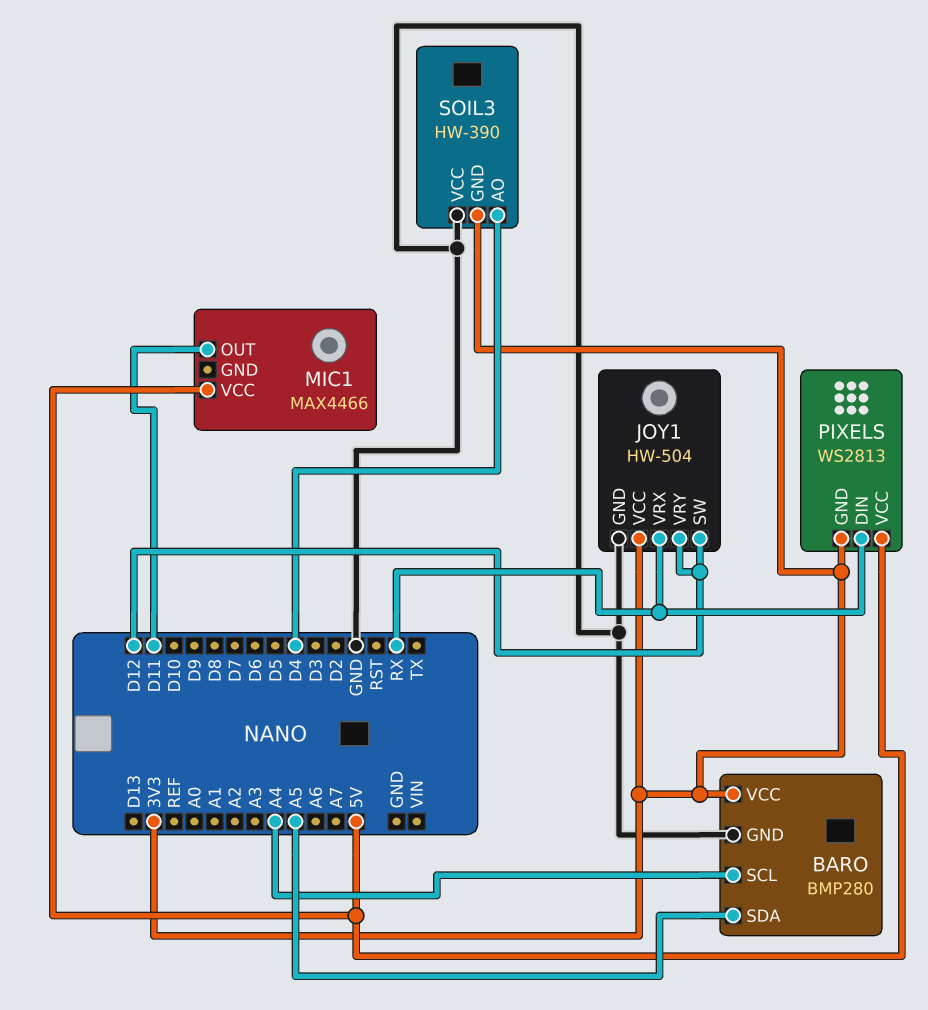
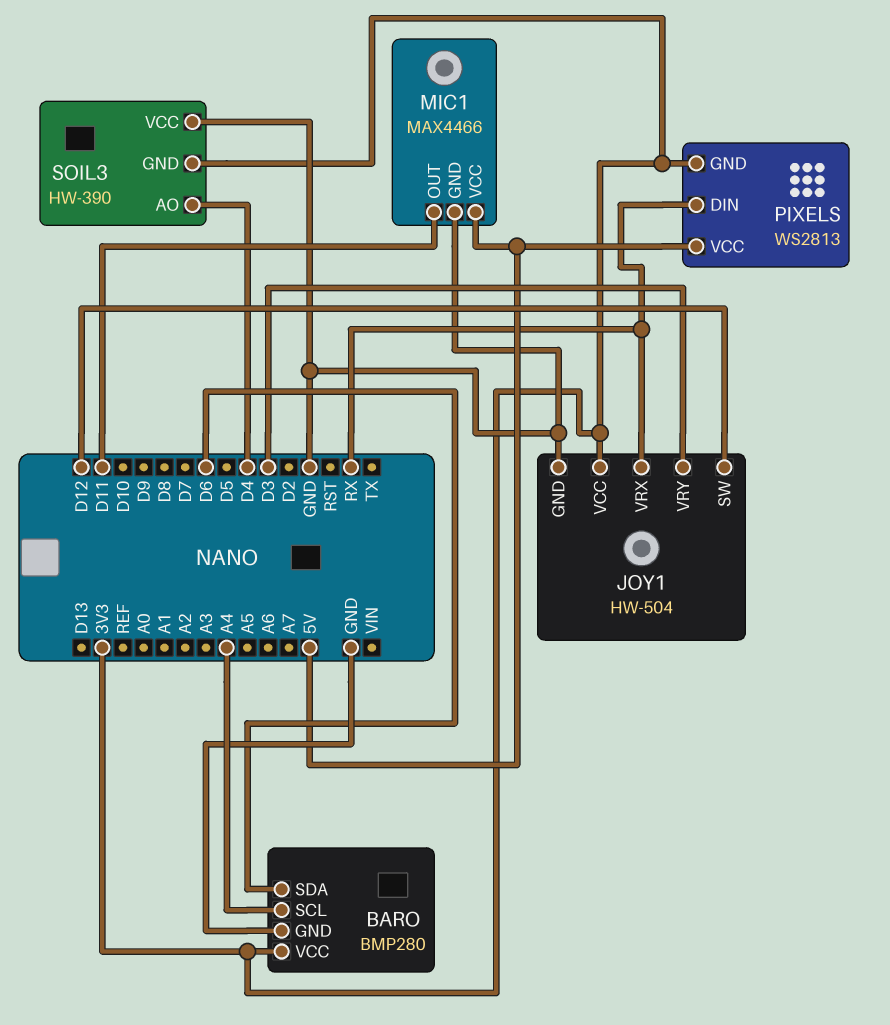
BARO pin SDA: A5 -> D6
JOY1 pin VRY: D12 -> D3
MIC1 pin GND: none -> GND

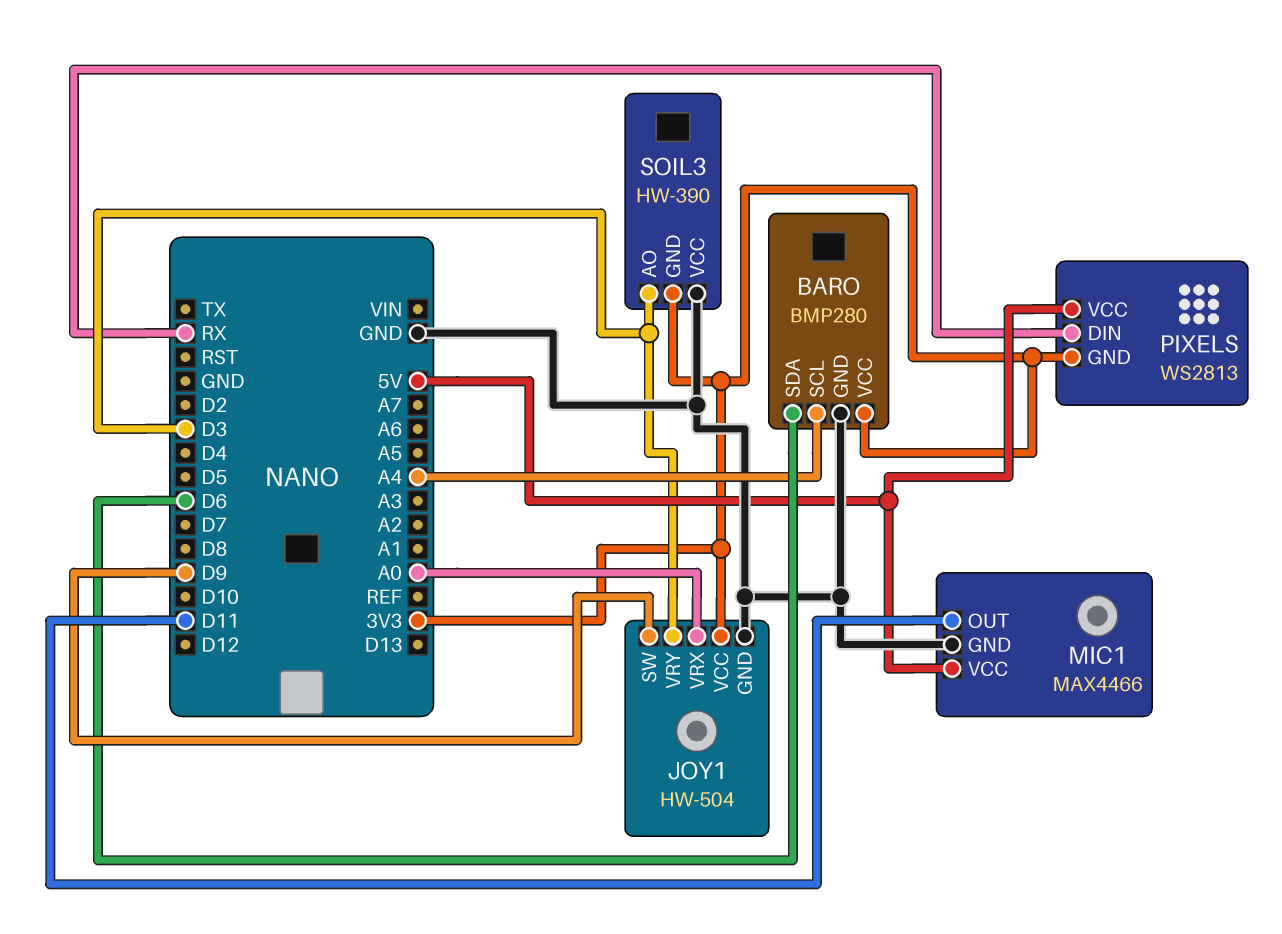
JOY1 pin SW: D12 -> D9
JOY1 pin VRX: RX -> A0
SOIL3 pin AO: D4 -> D3

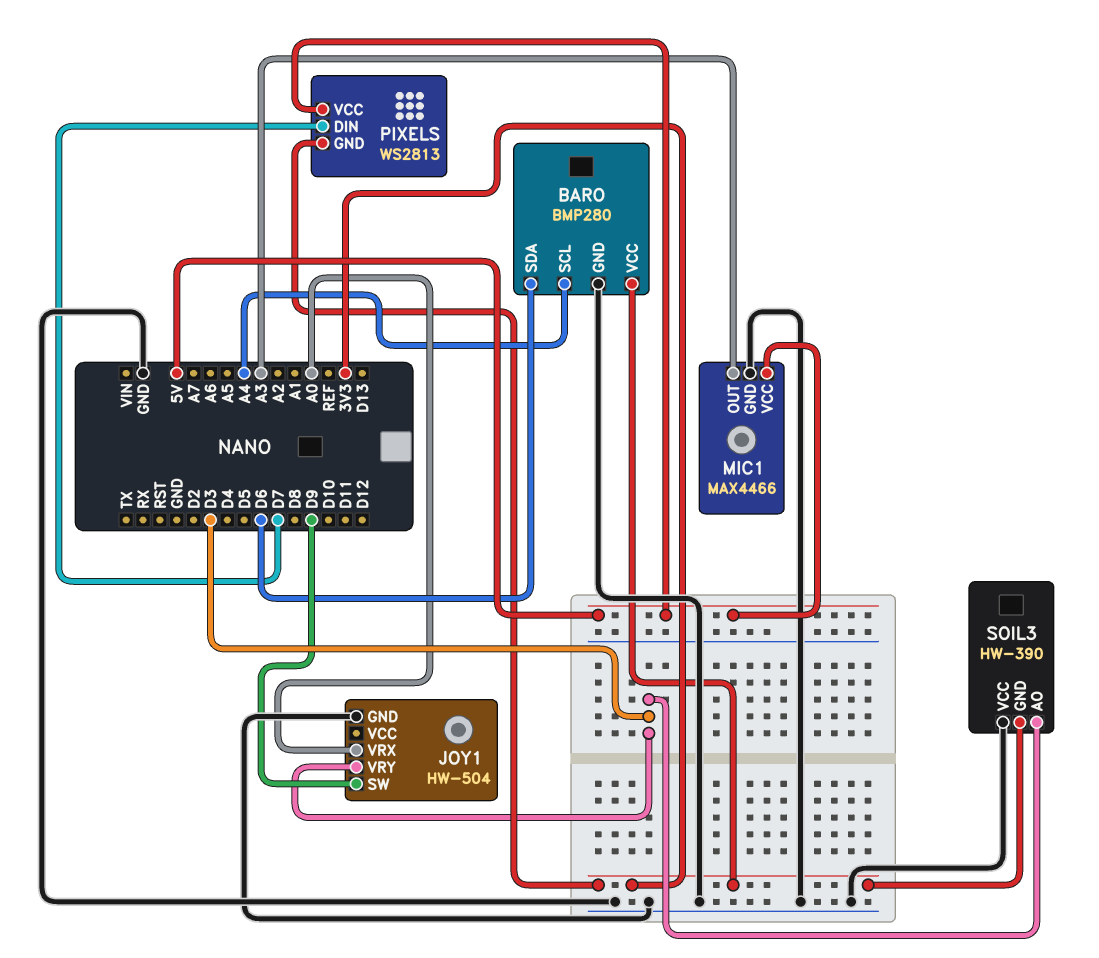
JOY1 pin VCC: 3V3 -> none
MIC1 pin OUT: D11 -> A3
PIXELS pin DIN: RX -> D7

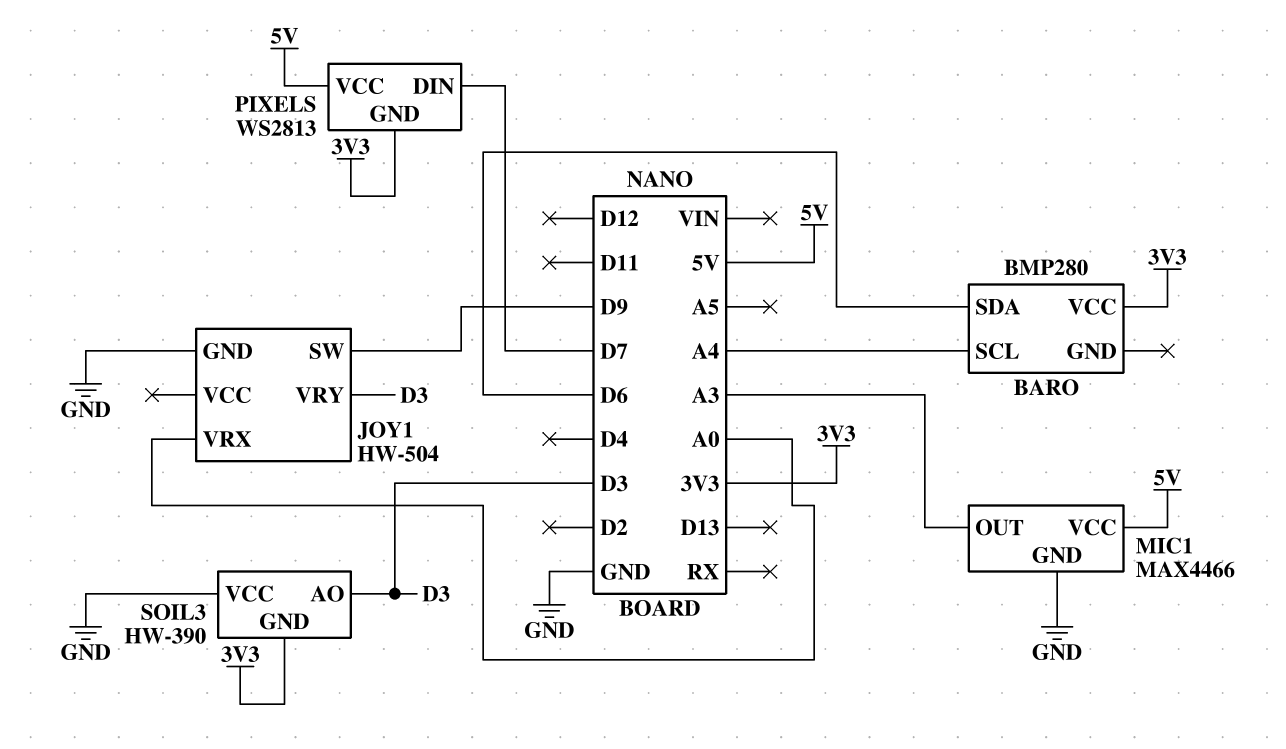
BARO pin GND: GND -> none

